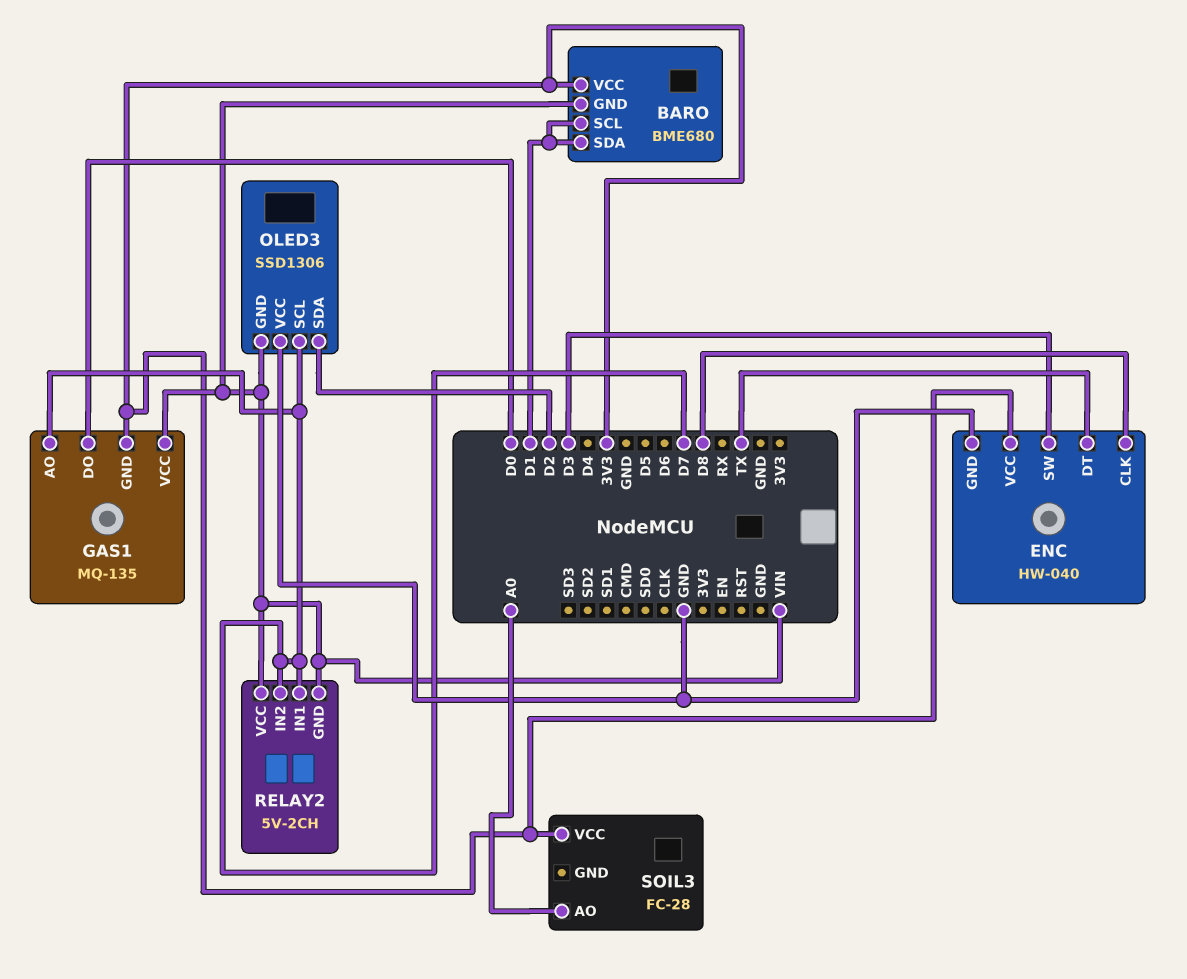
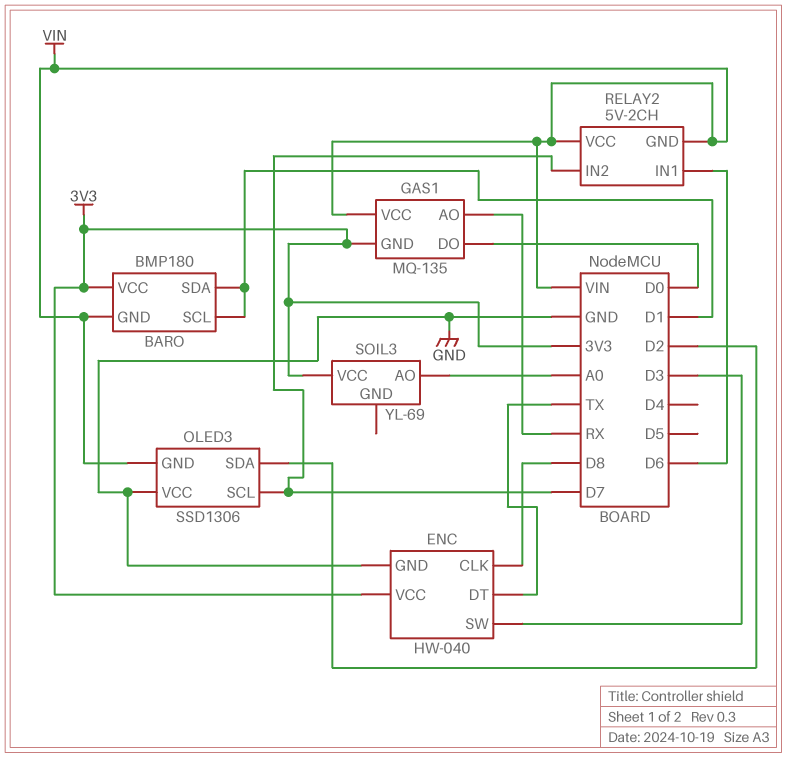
BARO: BME680 -> BMP180
GAS1 pin AO: D7 -> RX
RELAY2 pin IN1: D7 -> D6
SOIL3: FC-28 -> YL-69

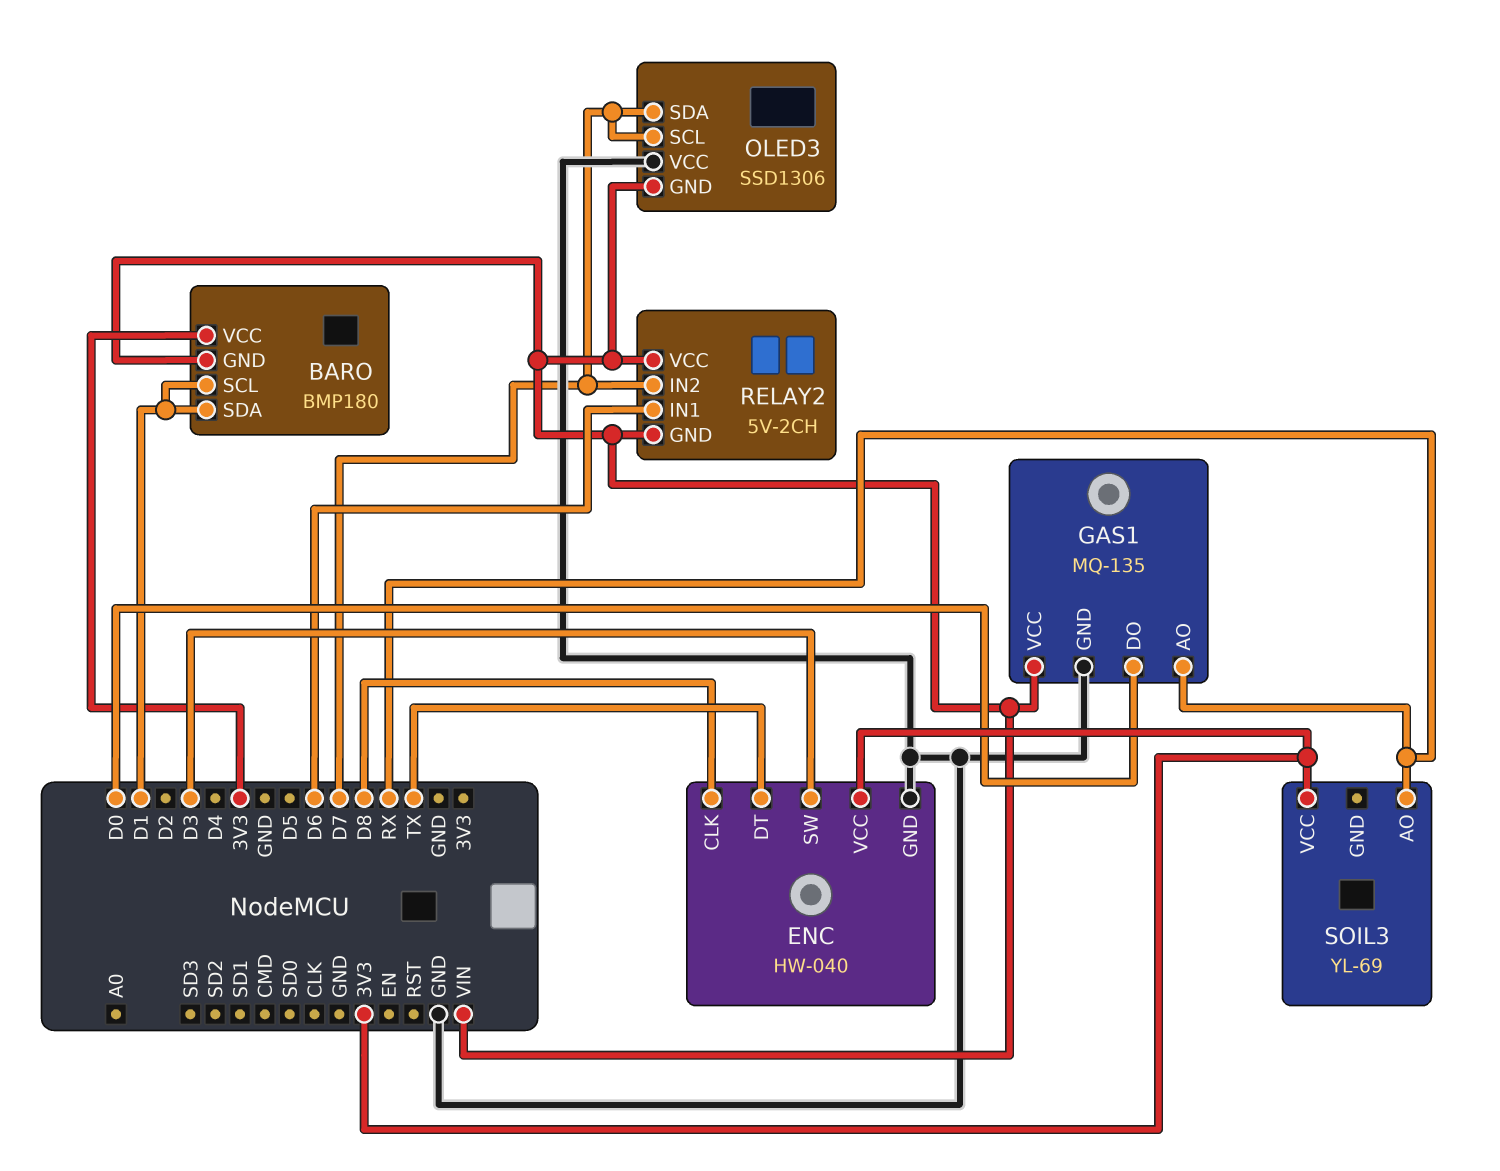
GAS1 pin GND: 3V3 -> GND
OLED3 pin SDA: D2 -> D7
SOIL3 pin AO: A0 -> RX

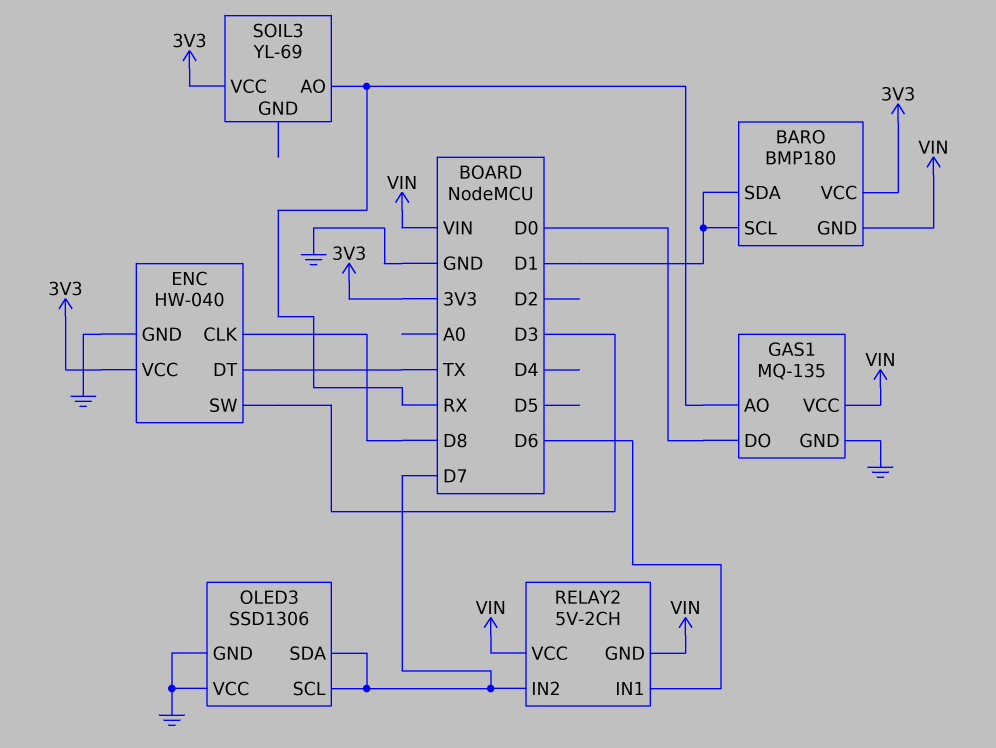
OLED3 pin GND: VIN -> GND

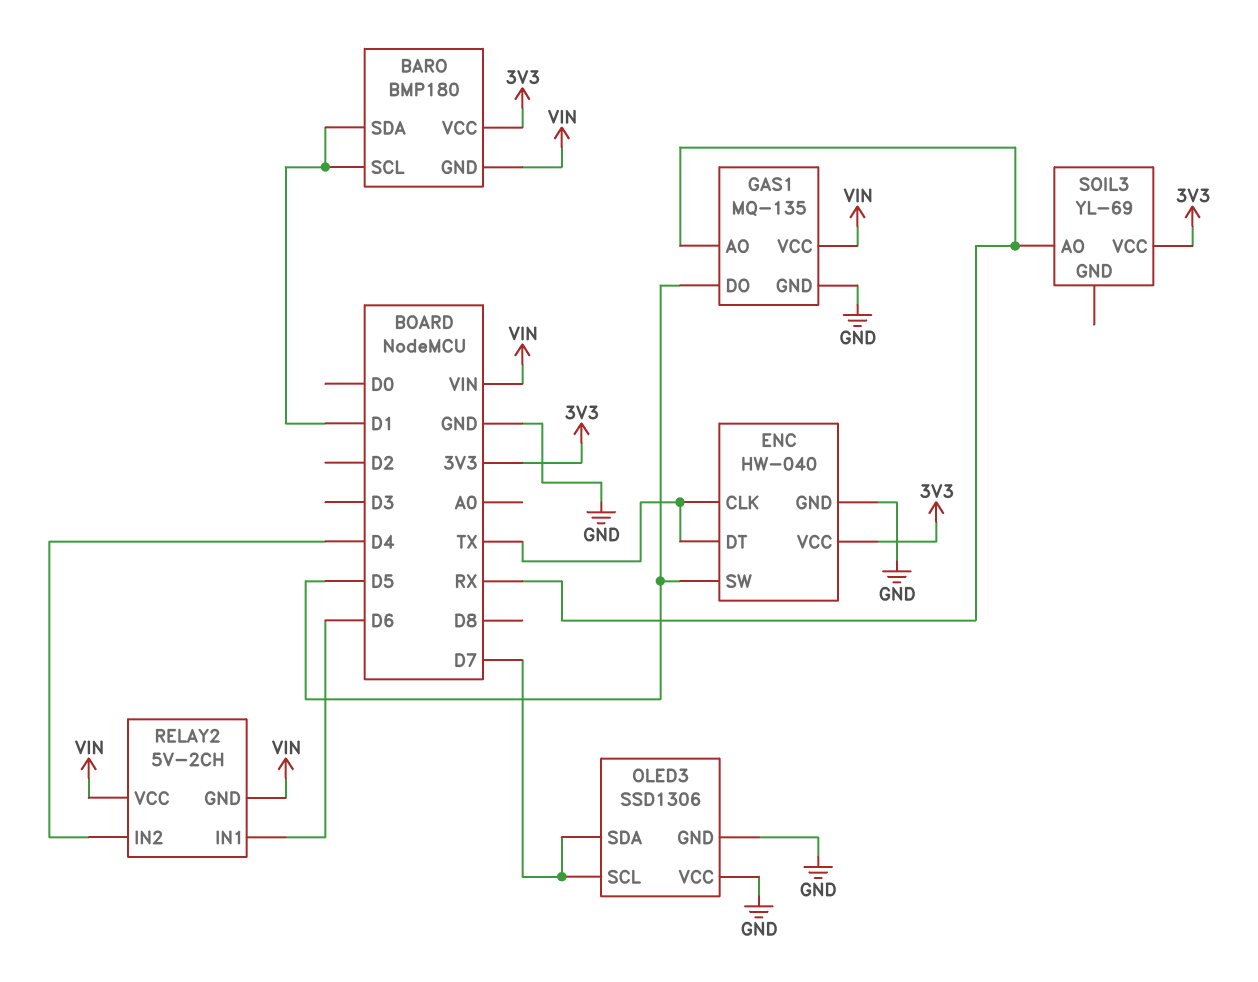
ENC pin CLK: D8 -> TX
ENC pin SW: D3 -> D5
GAS1 pin DO: D0 -> D5
RELAY2 pin IN2: D7 -> D4

